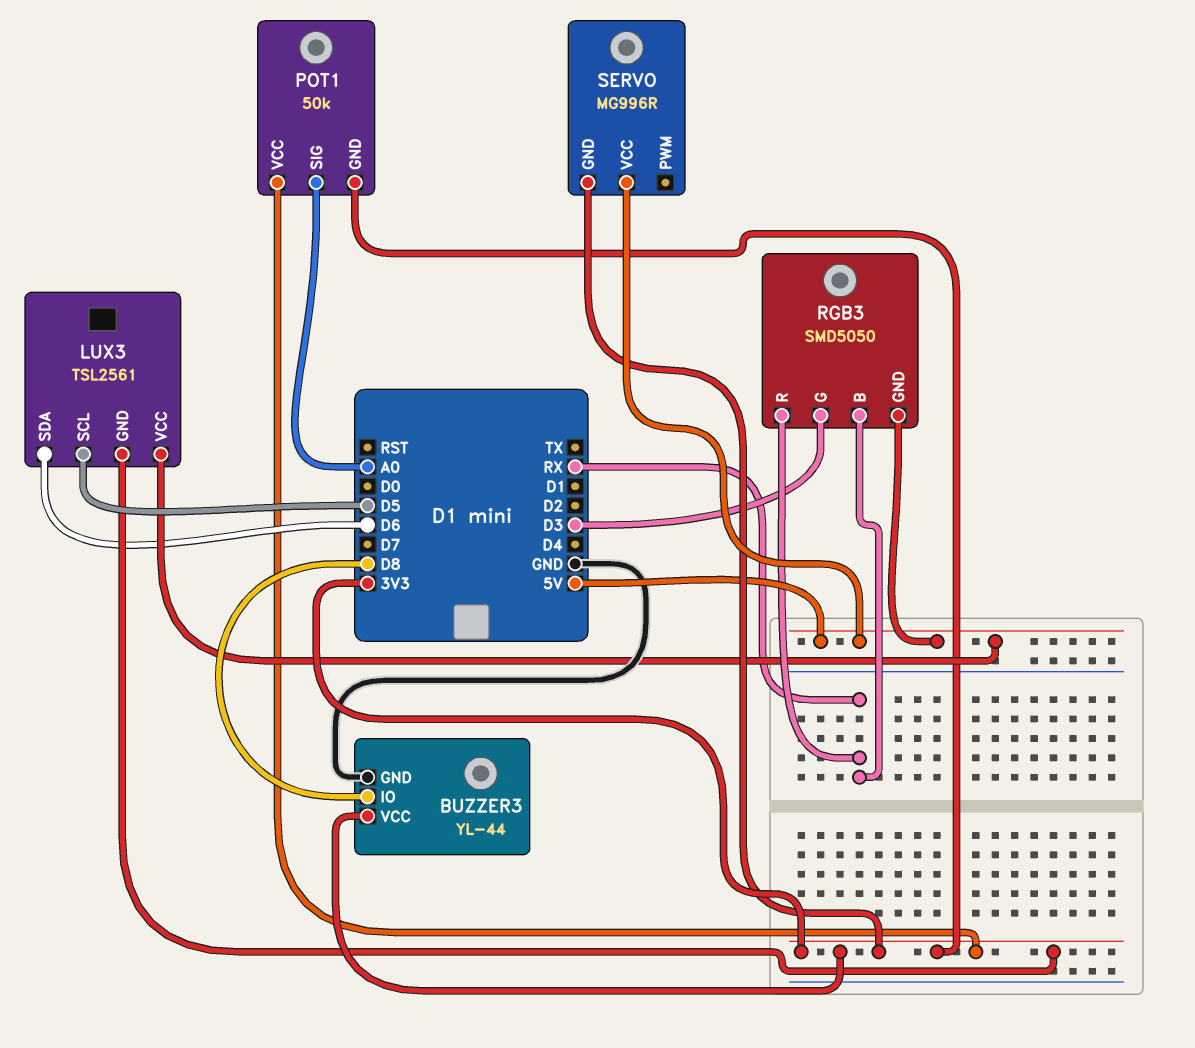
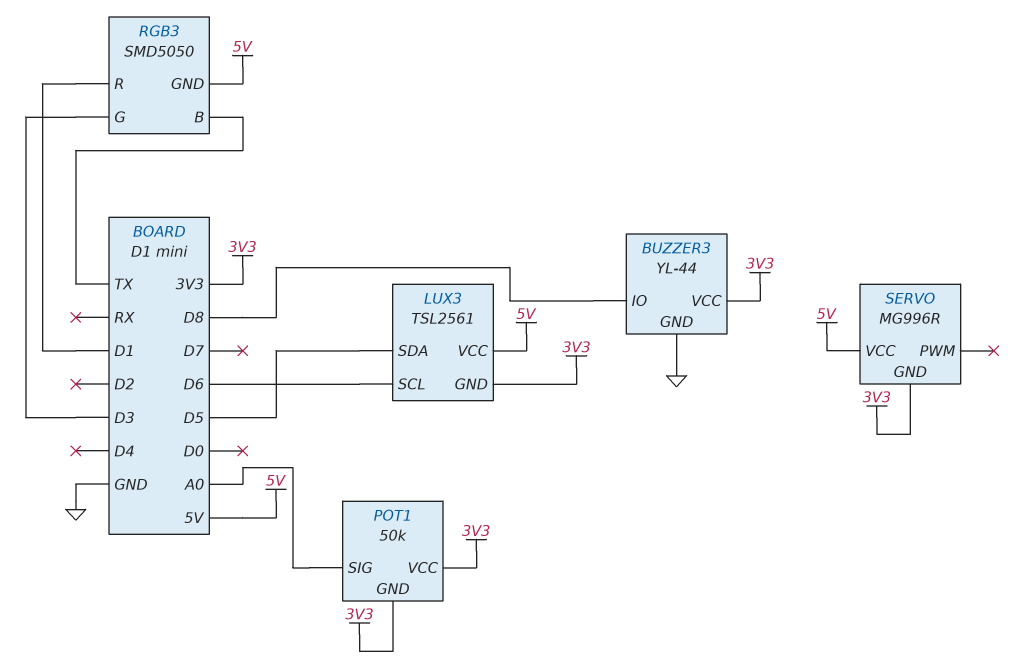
LUX3 pin SCL: D5 -> D6
LUX3 pin SDA: D6 -> D5
RGB3 pin B: RX -> TX
RGB3 pin R: RX -> D1

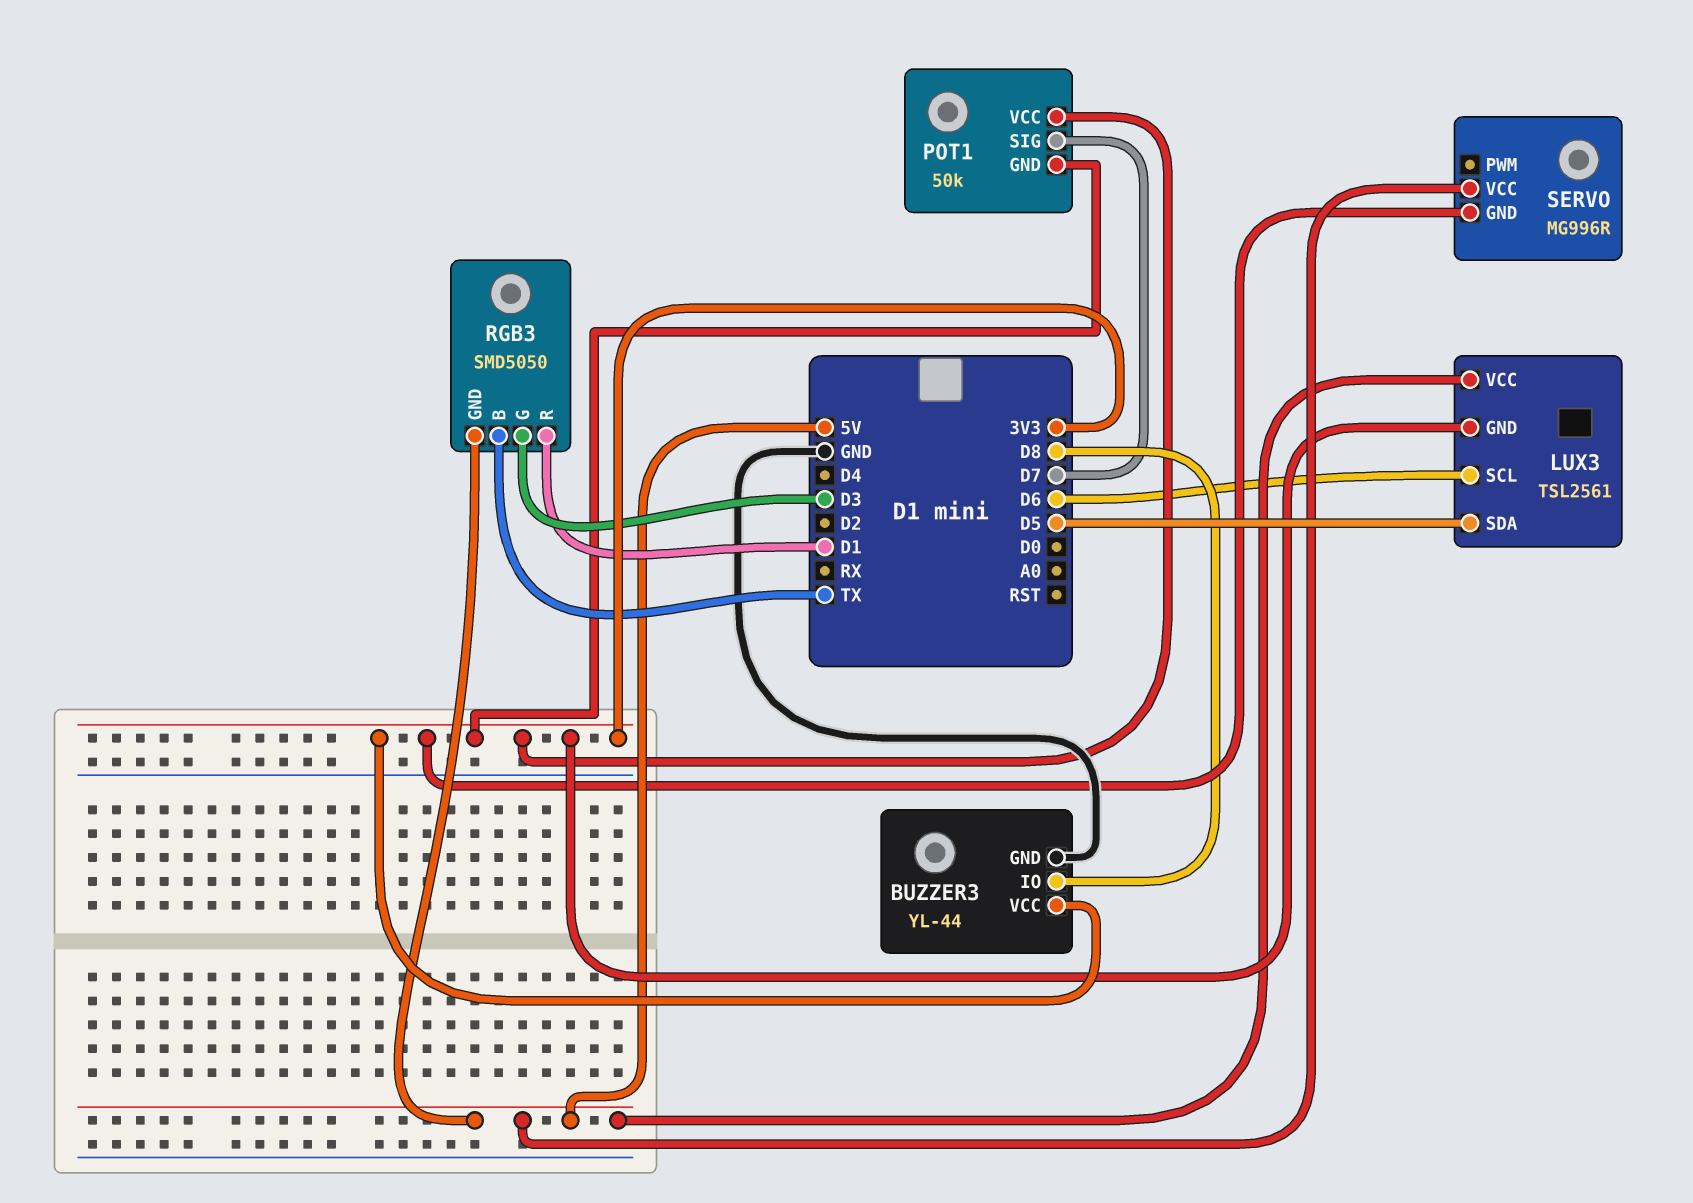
POT1 pin SIG: A0 -> D7

